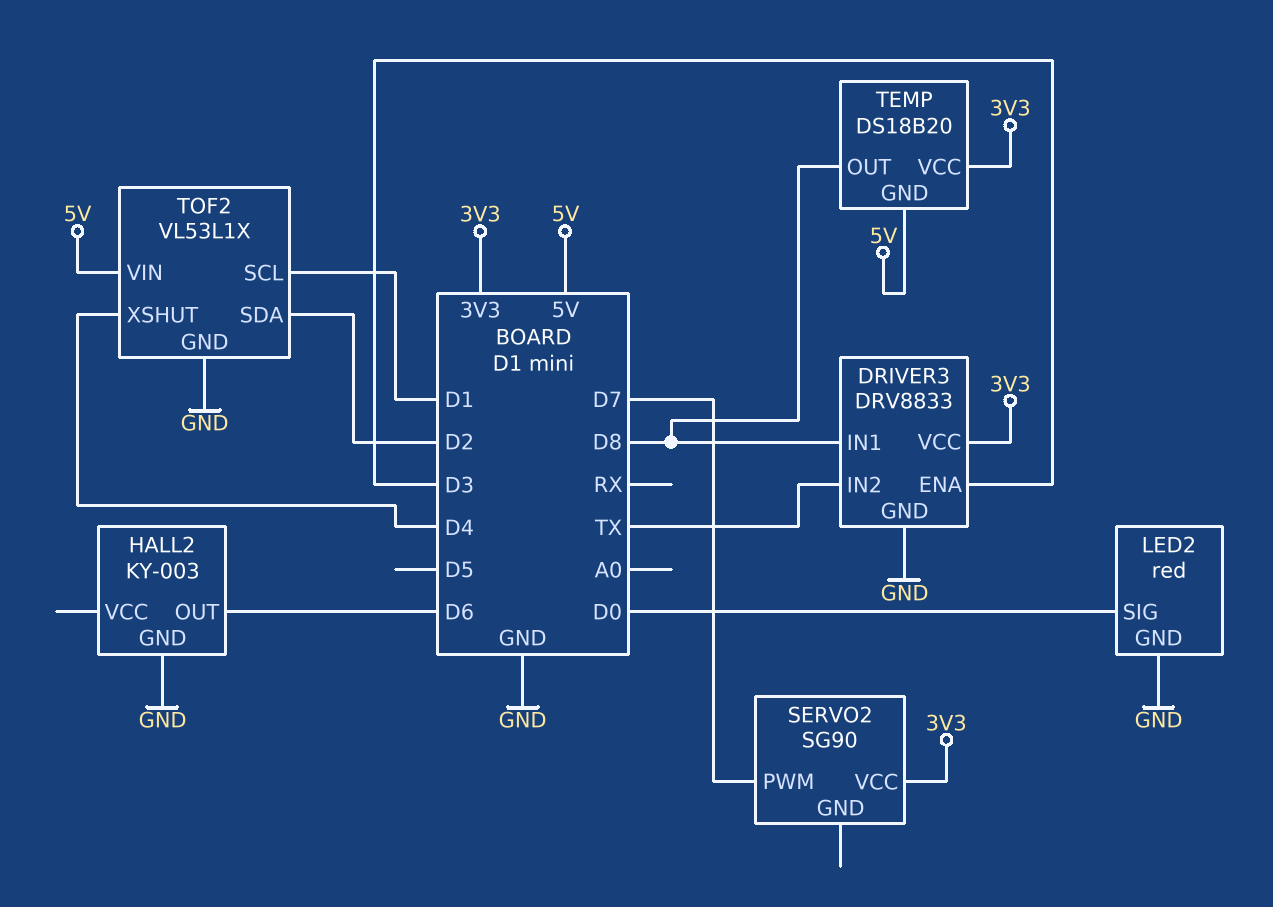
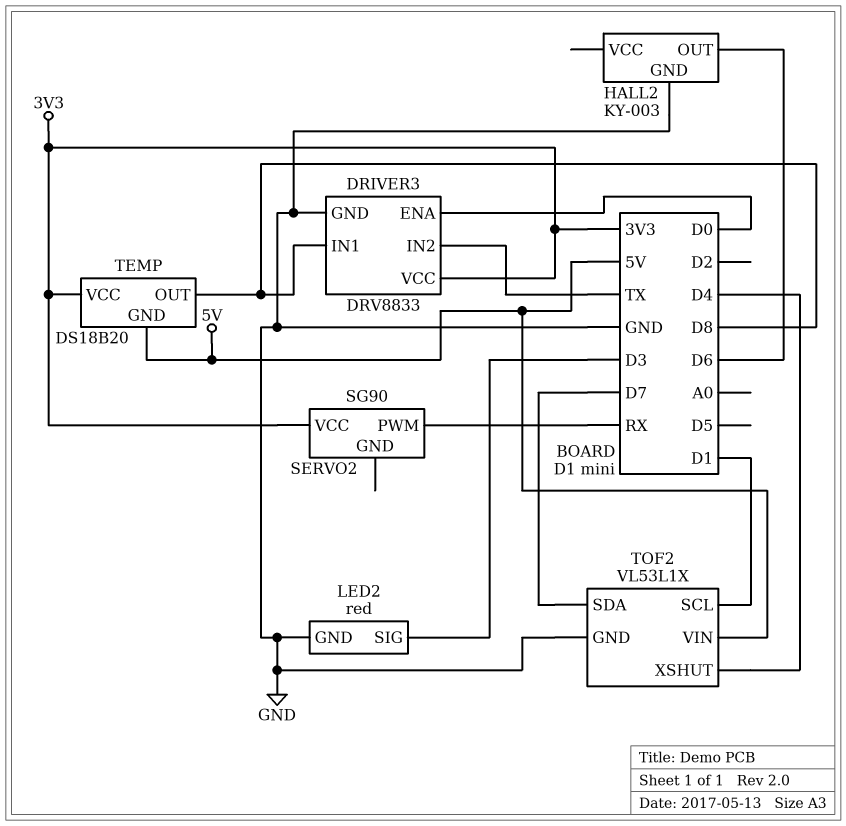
DRIVER3 pin ENA: D3 -> D0
LED2 pin SIG: D0 -> D3
SERVO2 pin PWM: D7 -> RX
TOF2 pin SDA: D2 -> D7

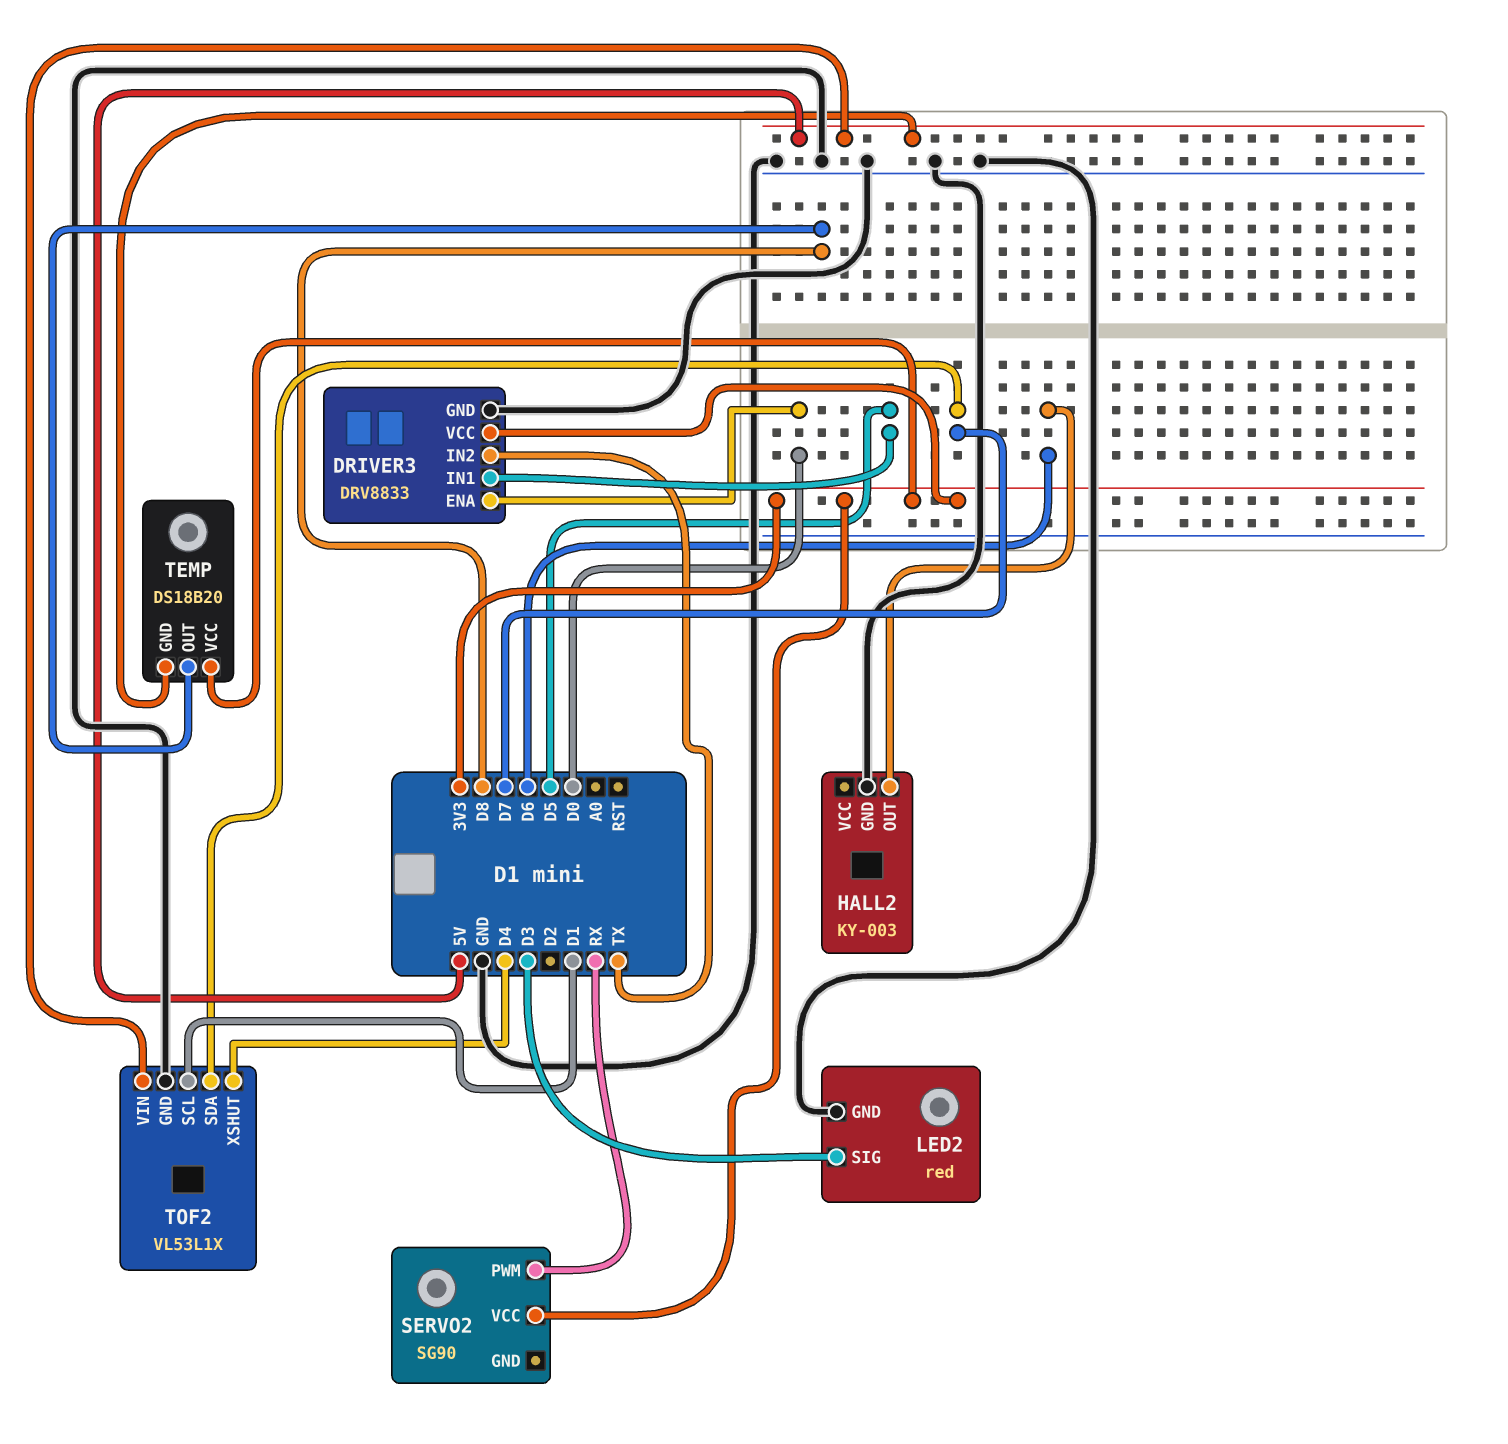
DRIVER3 pin IN1: D8 -> D5

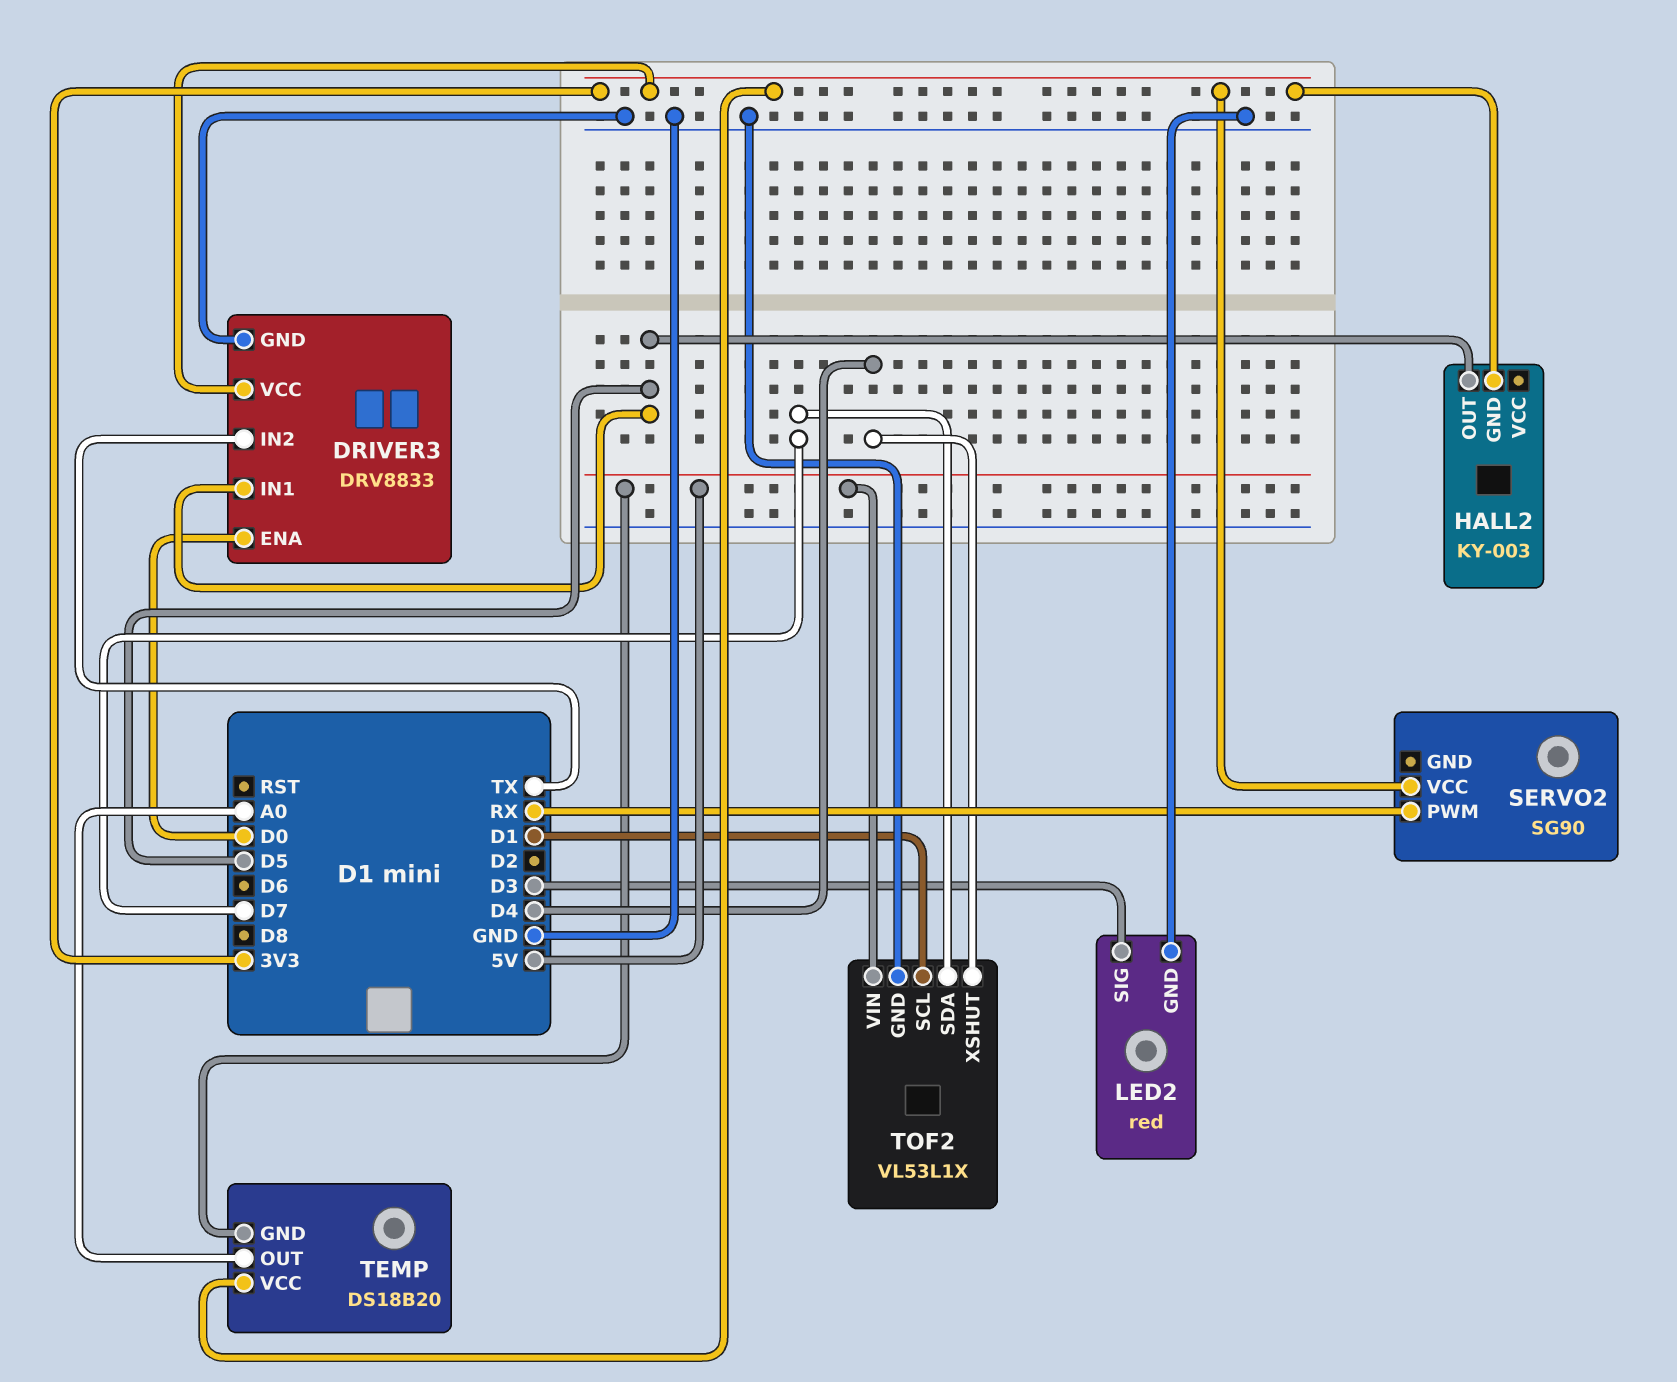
HALL2 pin GND: GND -> 3V3
HALL2 pin OUT: D6 -> D5
TEMP pin OUT: D8 -> A0

